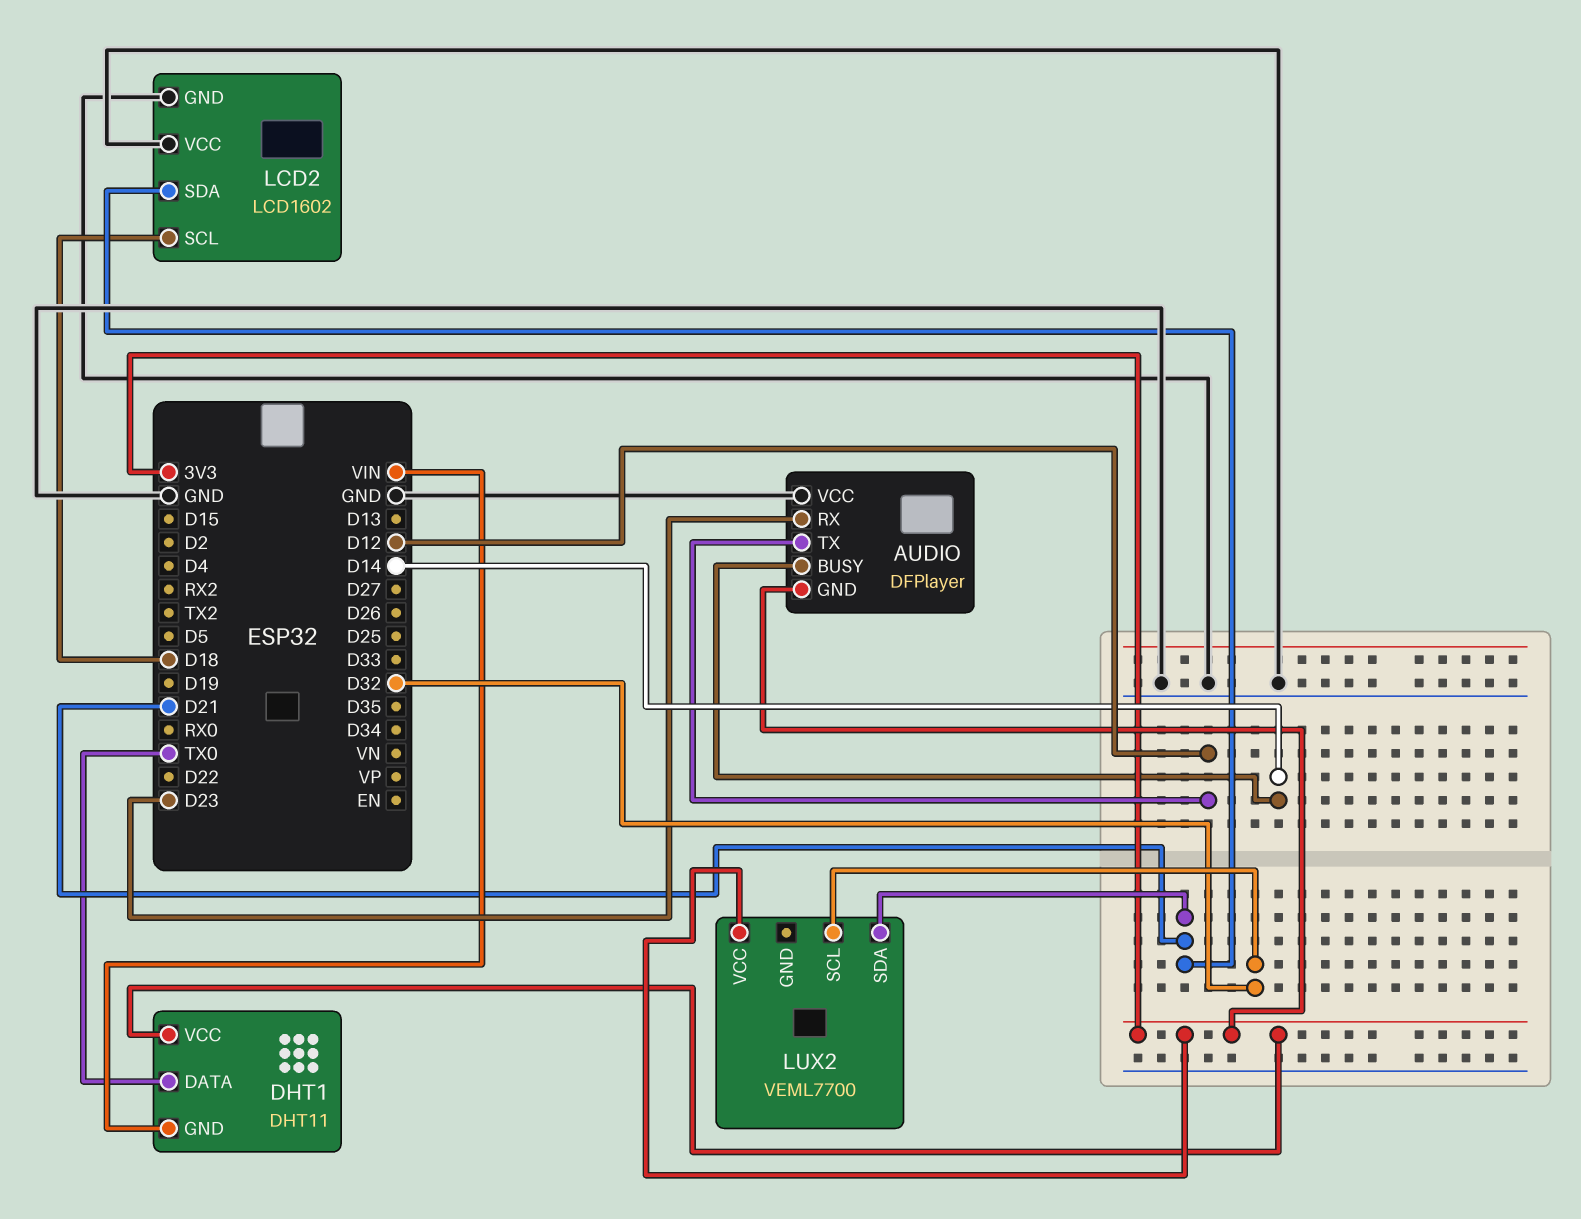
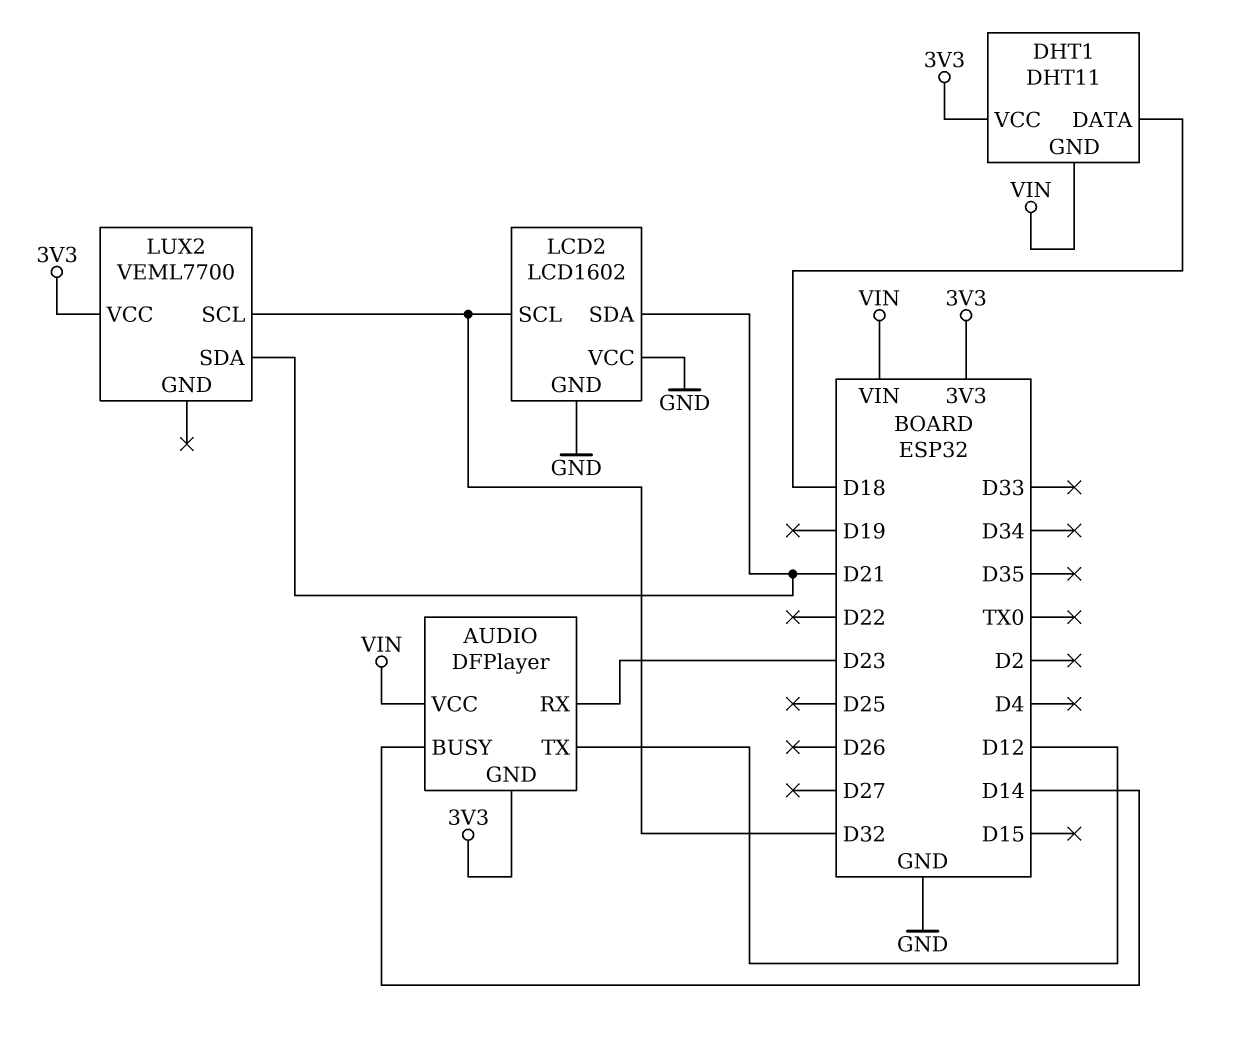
AUDIO pin VCC: GND -> VIN
DHT1 pin DATA: TX0 -> D18
LCD2 pin SCL: D18 -> D32

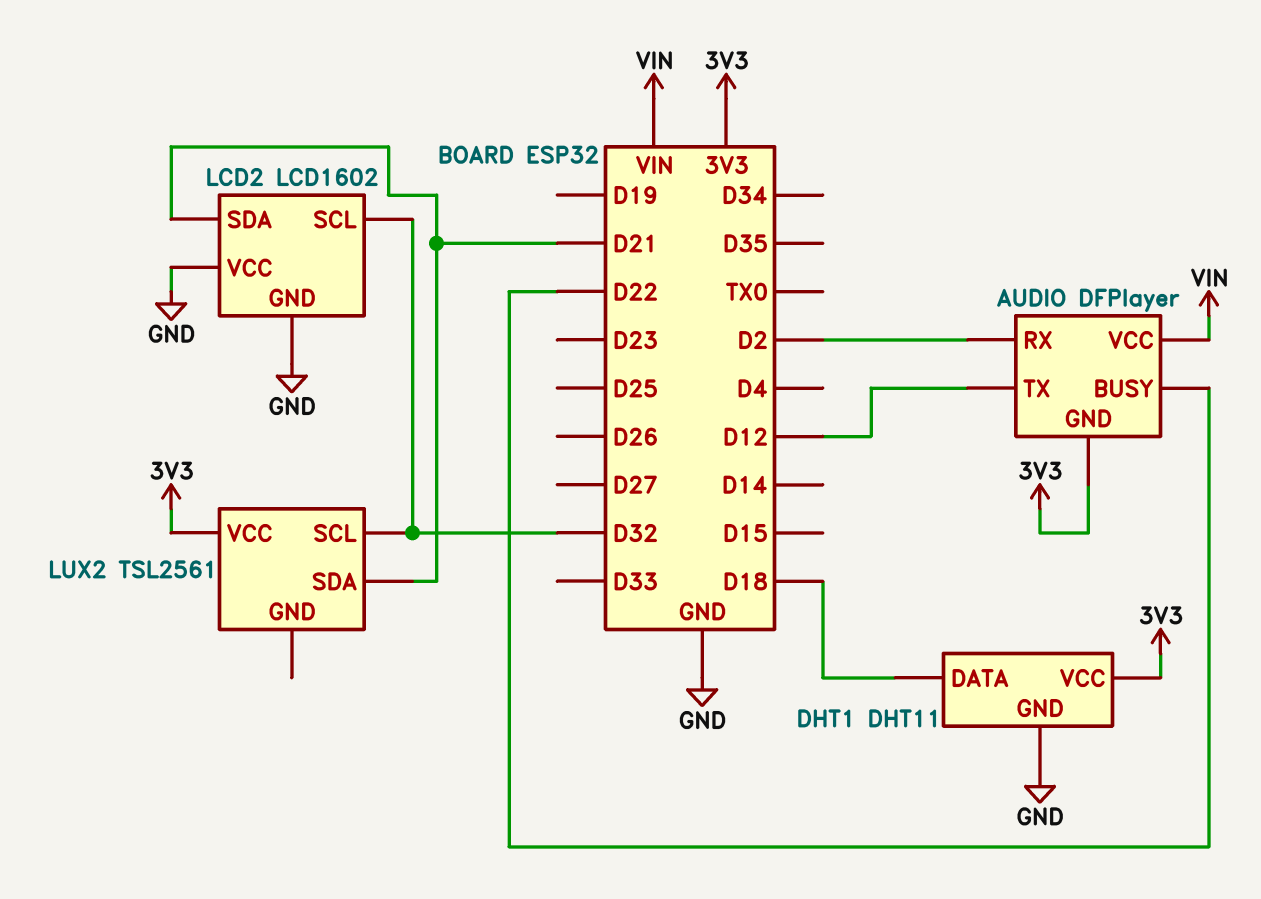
AUDIO pin BUSY: D14 -> D22
AUDIO pin RX: D23 -> D2
DHT1 pin GND: VIN -> GND
LUX2: VEML7700 -> TSL2561

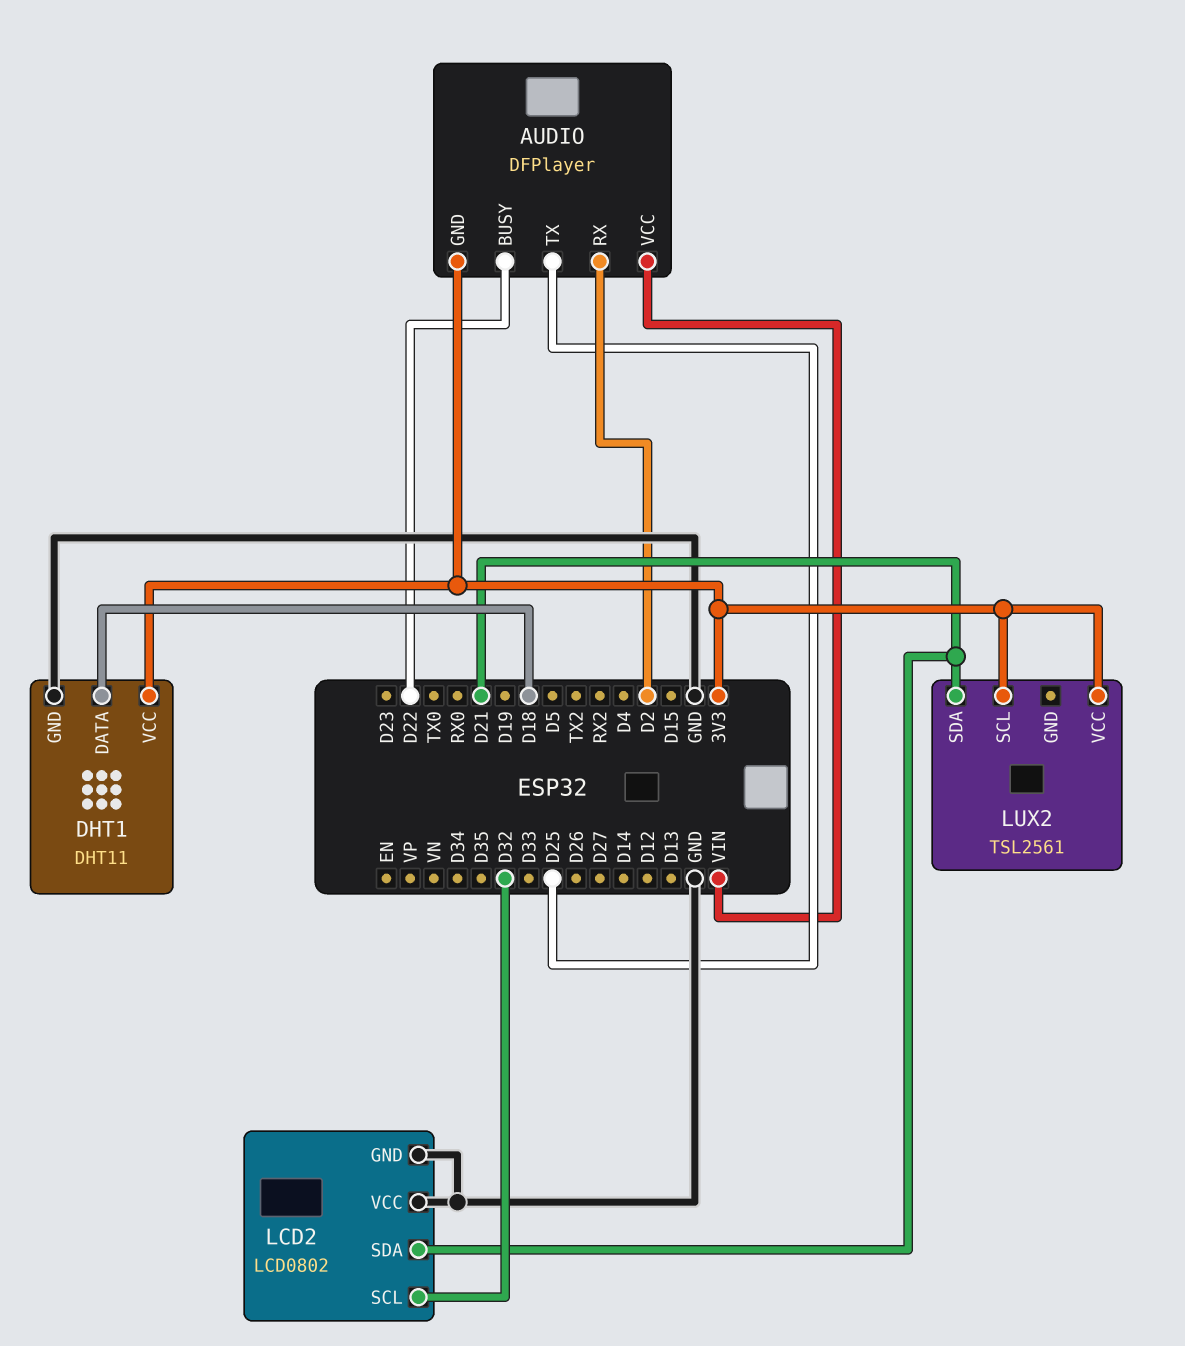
AUDIO pin TX: D12 -> D25
LCD2: LCD1602 -> LCD0802
LUX2 pin SCL: D32 -> 3V3

